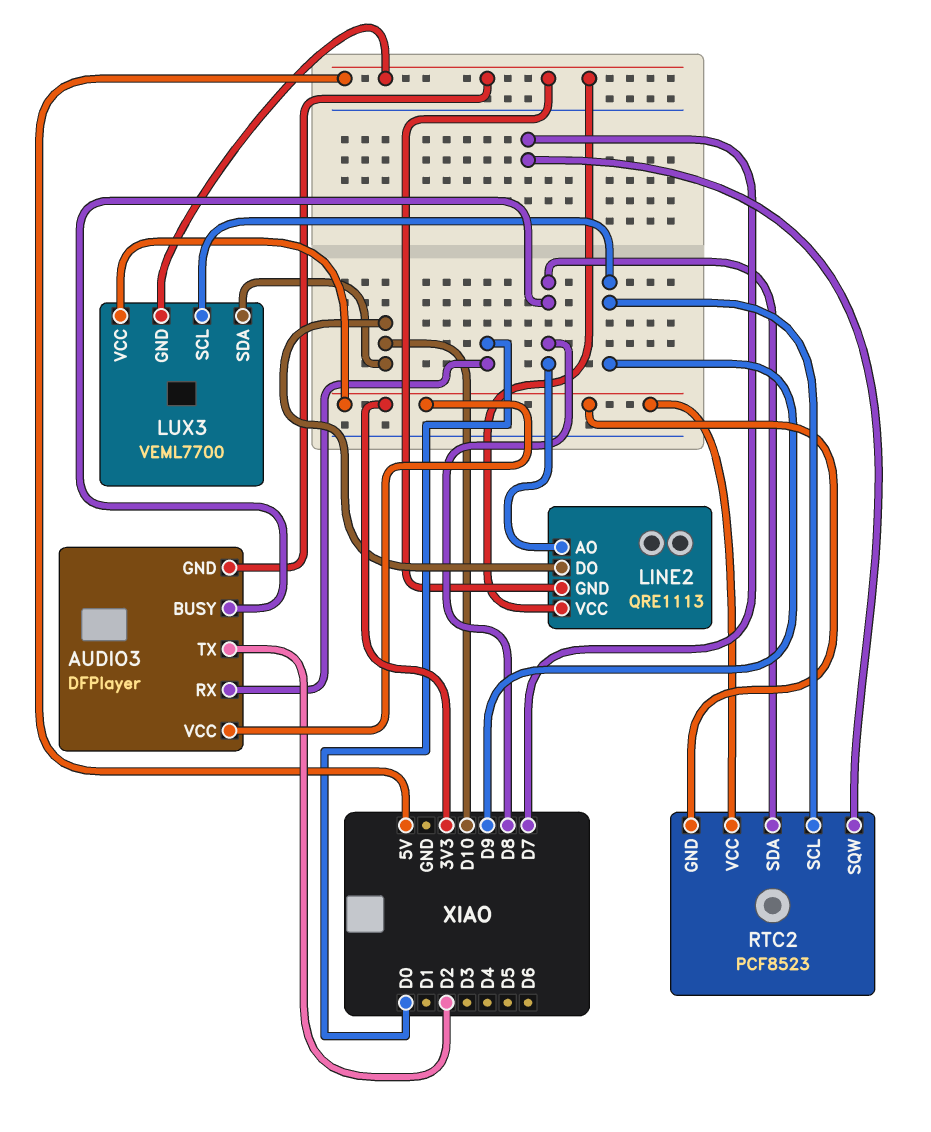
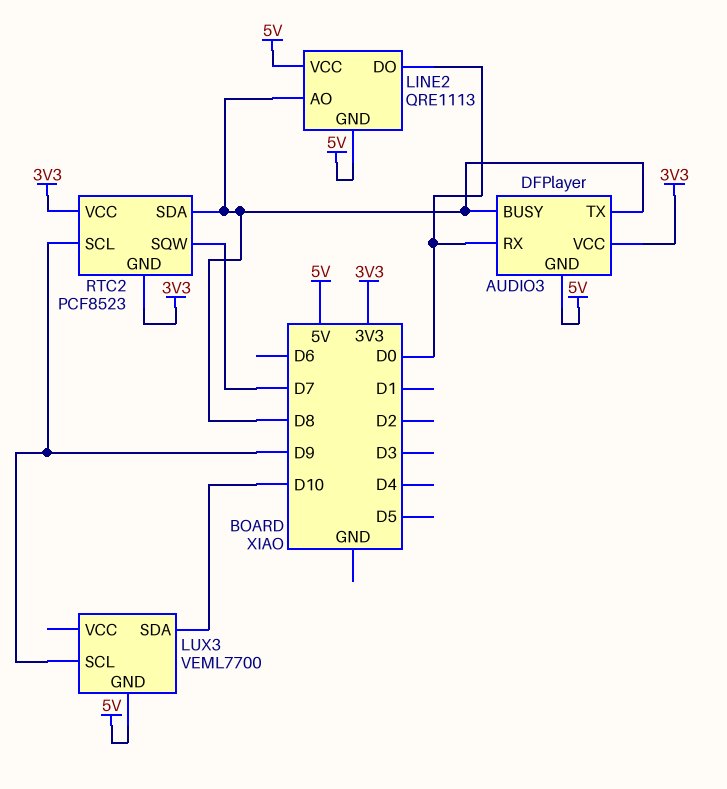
AUDIO3 pin TX: D2 -> D8
LINE2 pin DO: D10 -> D0
LUX3 pin VCC: 3V3 -> none

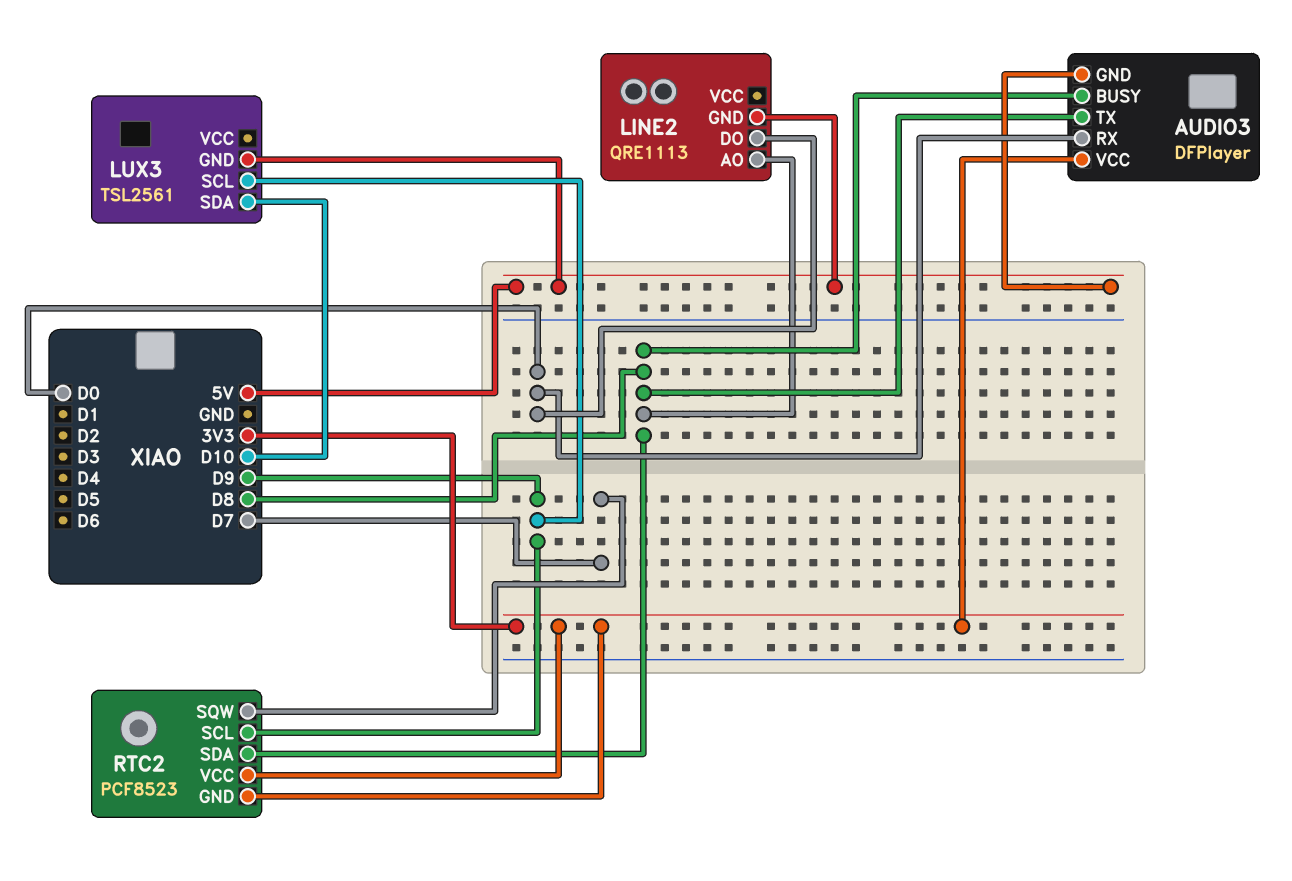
LINE2 pin VCC: 5V -> none
LUX3: VEML7700 -> TSL2561

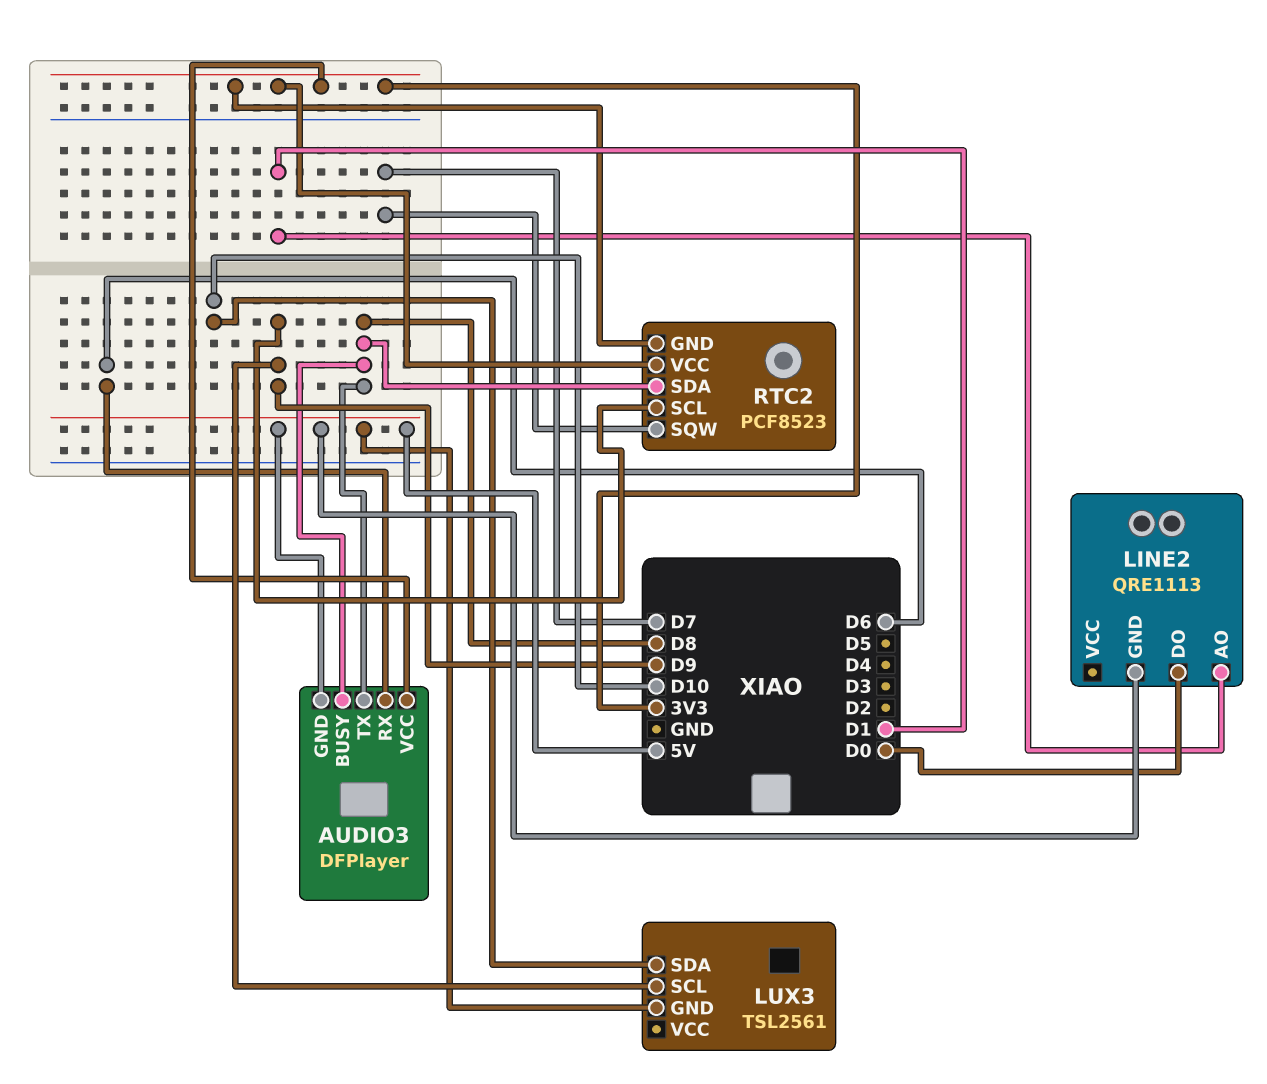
AUDIO3 pin RX: D0 -> D6
LINE2 pin AO: D8 -> D1

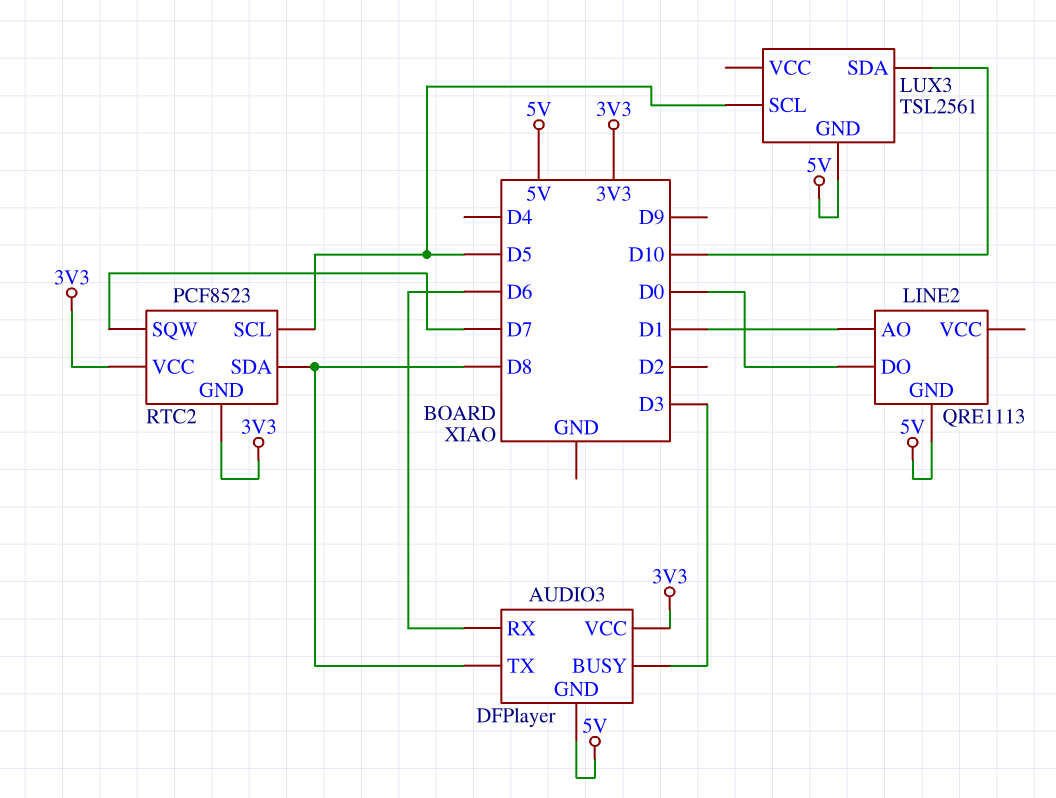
AUDIO3 pin BUSY: D8 -> D3
LUX3 pin SCL: D9 -> D5
RTC2 pin SCL: D9 -> D5

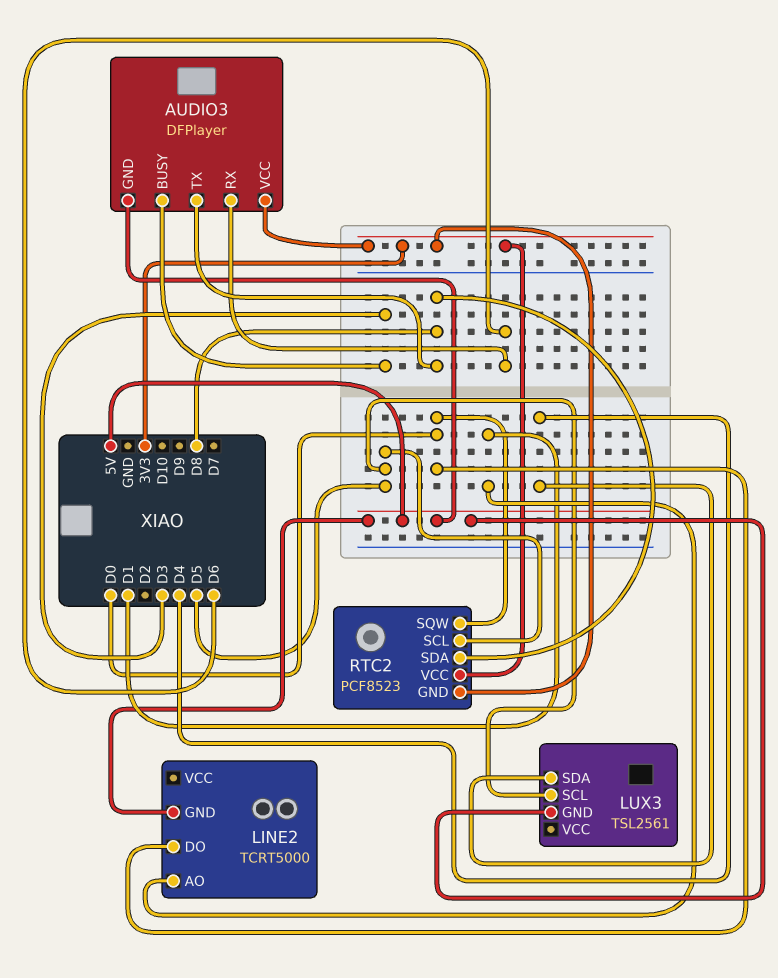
LINE2: QRE1113 -> TCRT5000
LUX3 pin SDA: D10 -> D4
RTC2 pin SQW: D7 -> D0

